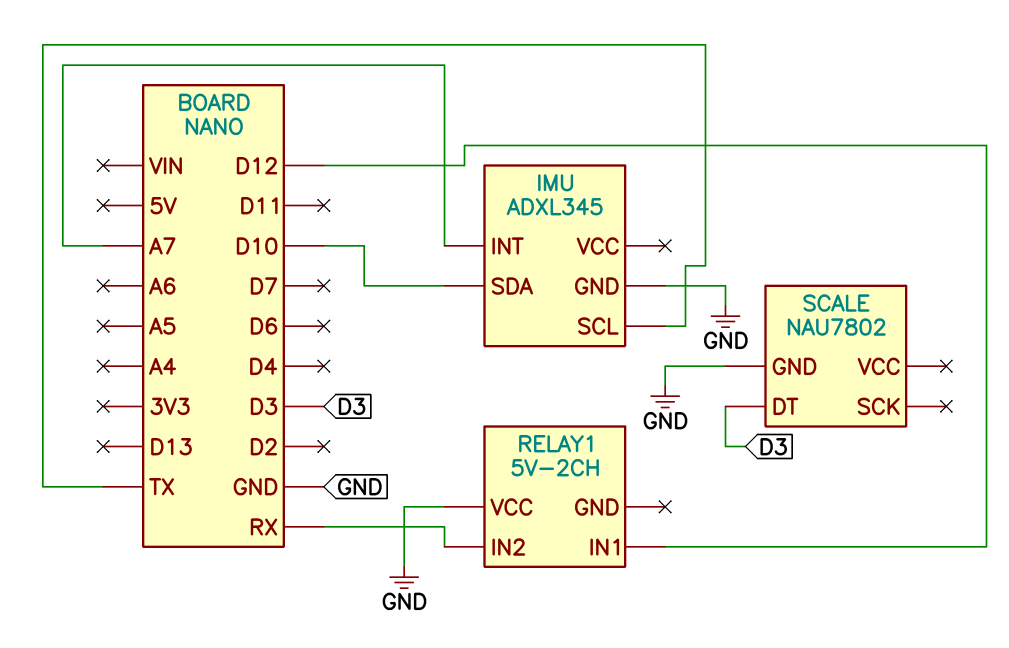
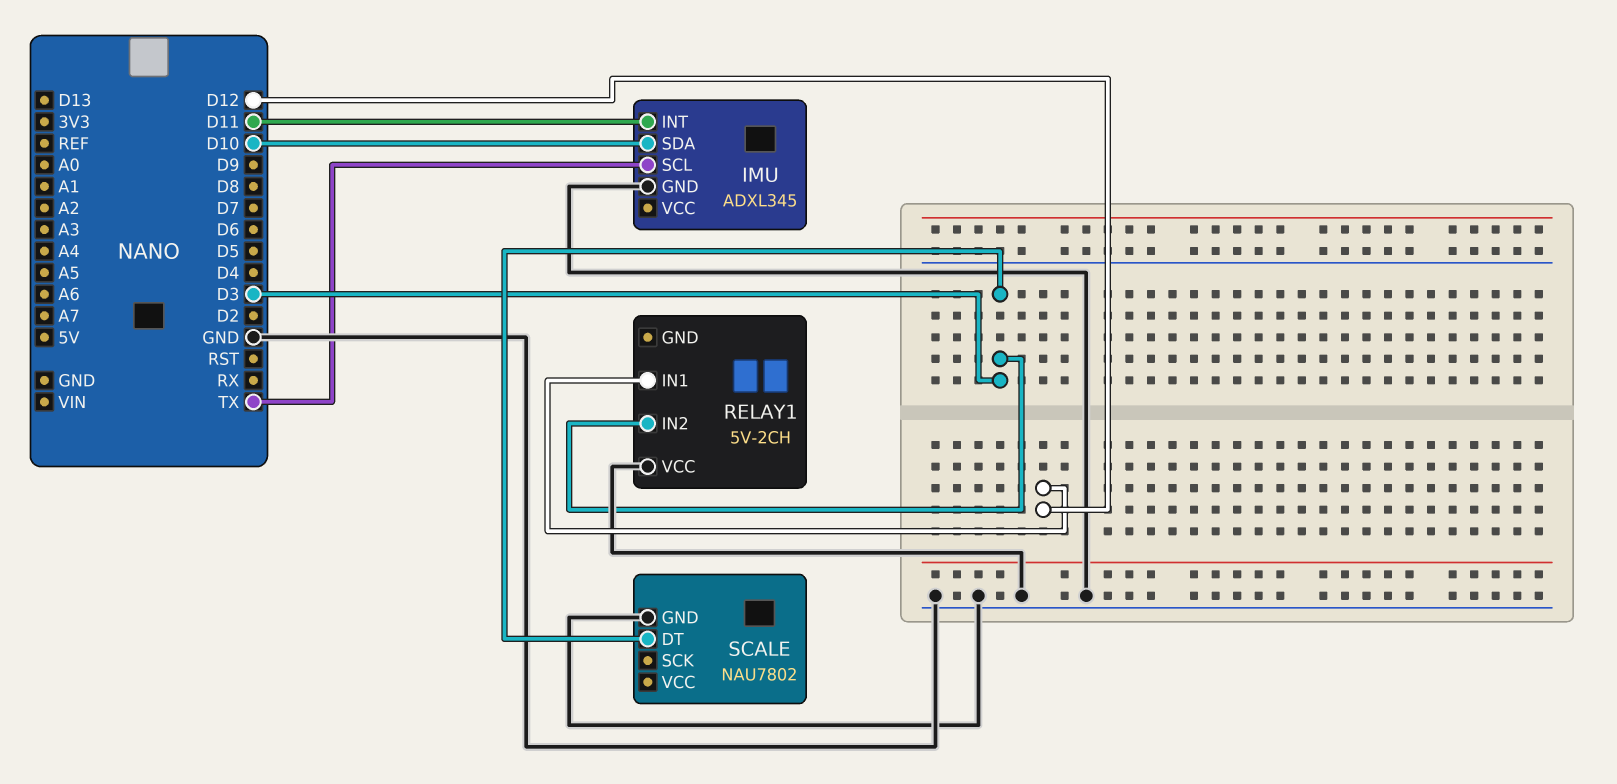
IMU pin INT: A7 -> D11
RELAY1 pin IN2: RX -> D3

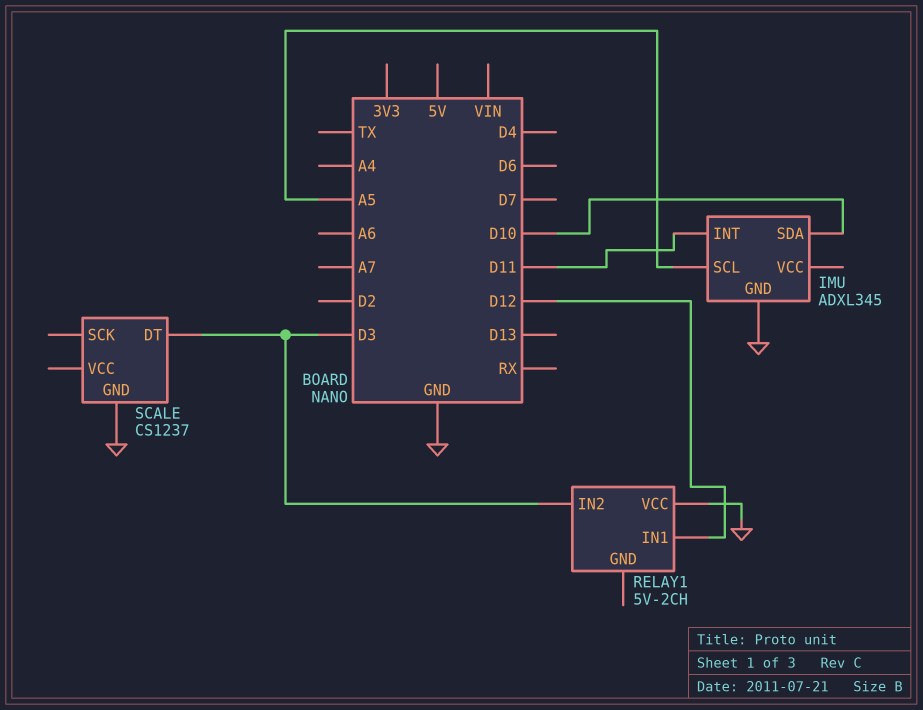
IMU pin SCL: TX -> A5
SCALE: NAU7802 -> CS1237

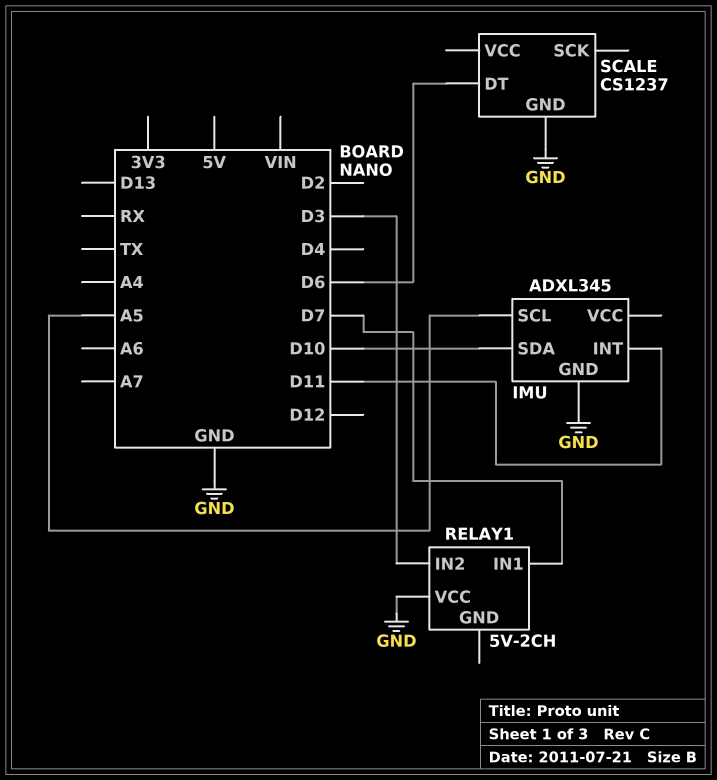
RELAY1 pin IN1: D12 -> D7
SCALE pin DT: D3 -> D6

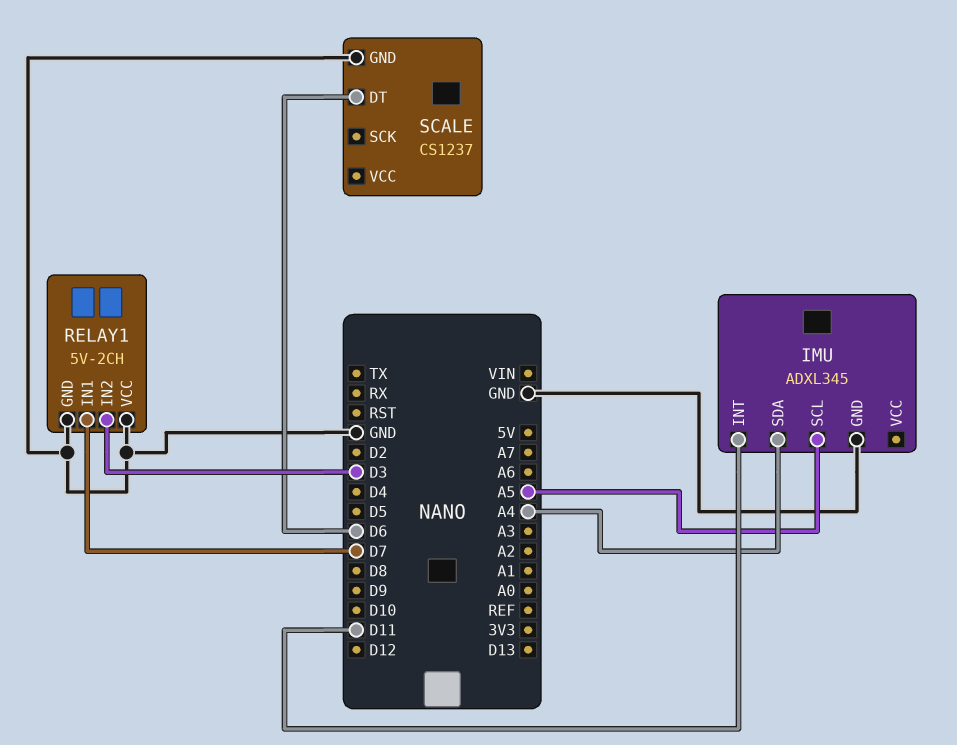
IMU pin SDA: D10 -> A4
RELAY1 pin GND: none -> GND

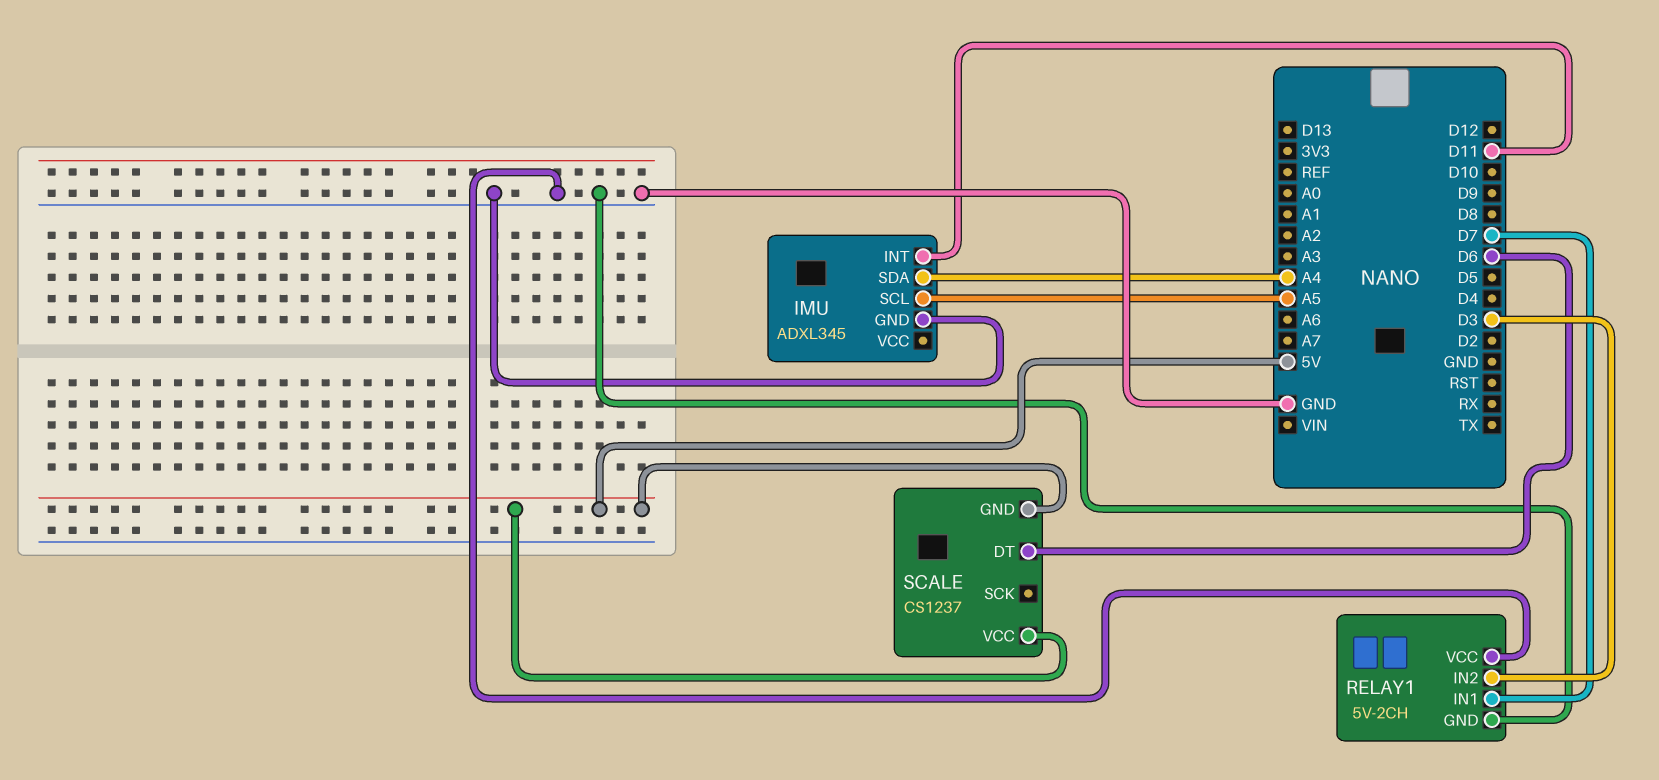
SCALE pin GND: GND -> 5V
SCALE pin VCC: none -> 5V

